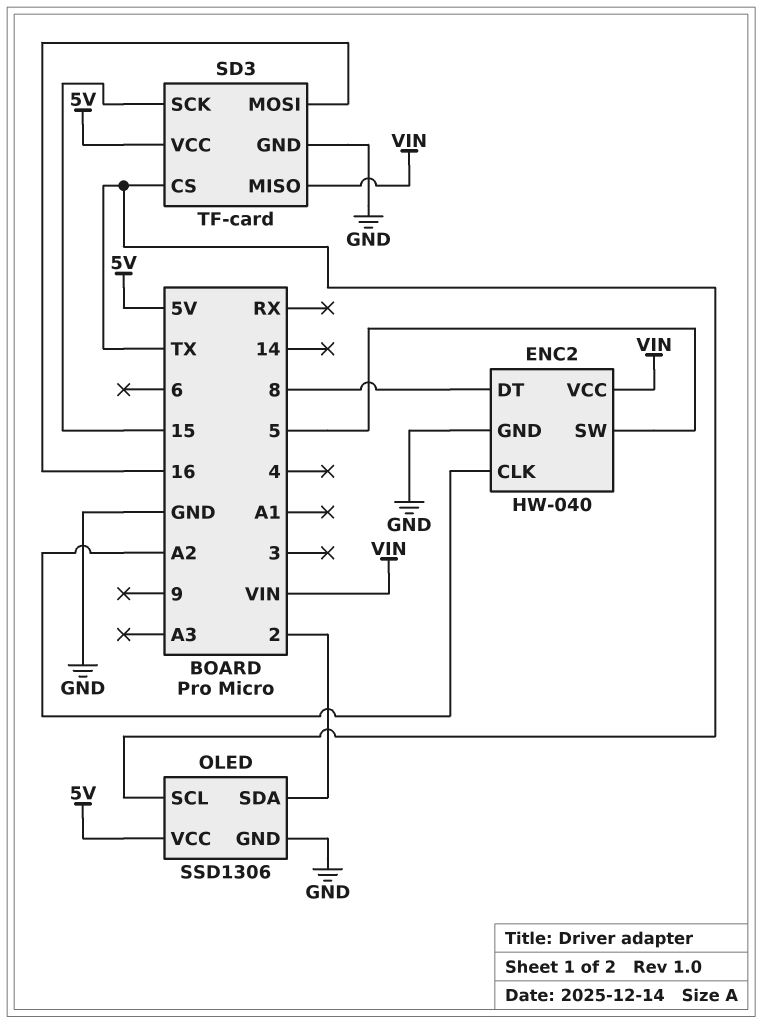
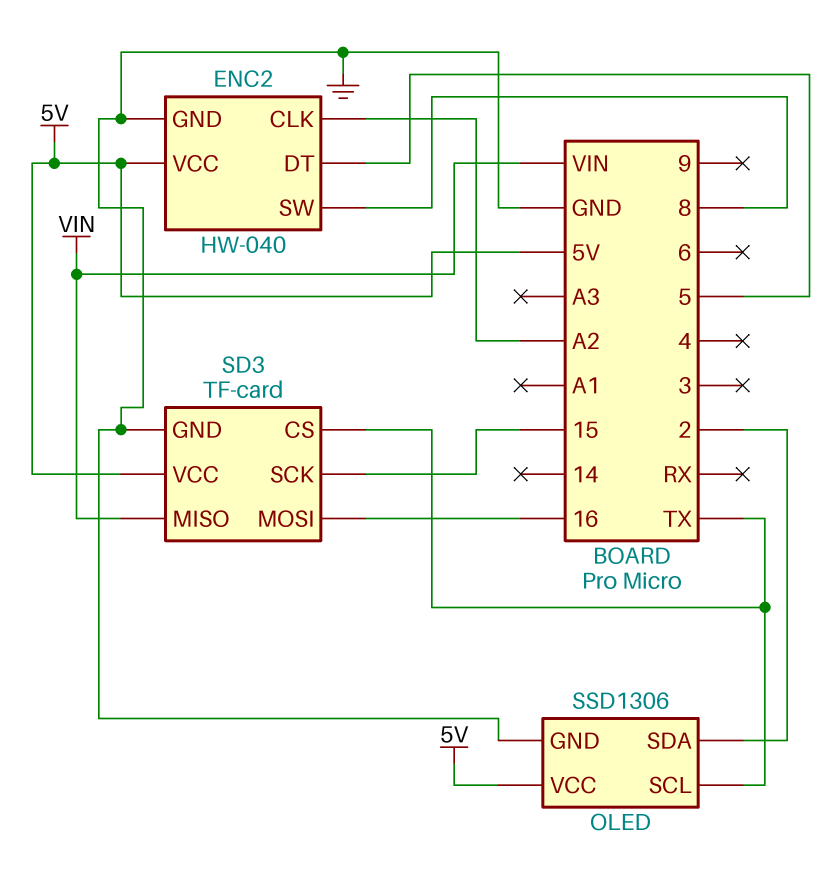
ENC2 pin DT: 8 -> 5
ENC2 pin SW: 5 -> 8
ENC2 pin VCC: VIN -> 5V

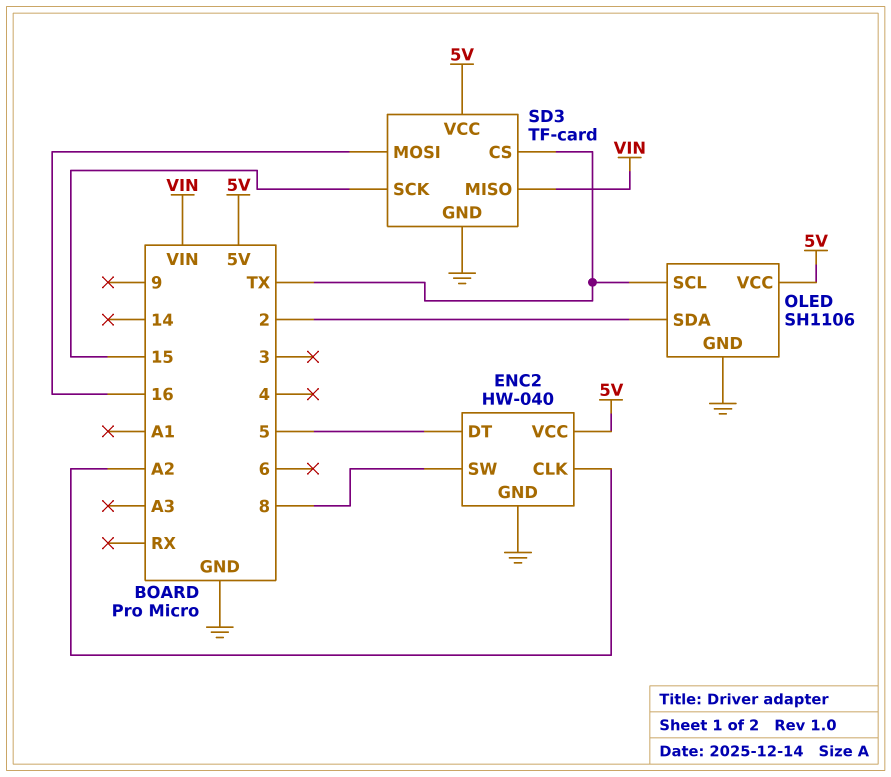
OLED: SSD1306 -> SH1106

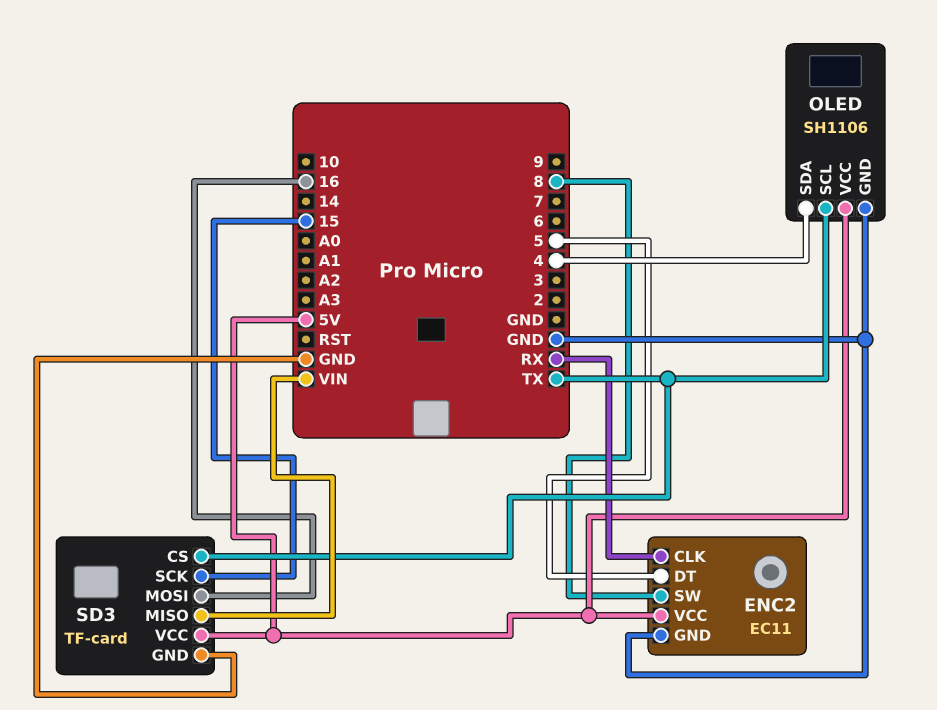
ENC2: HW-040 -> EC11
ENC2 pin CLK: A2 -> RX
OLED pin SDA: 2 -> 4

